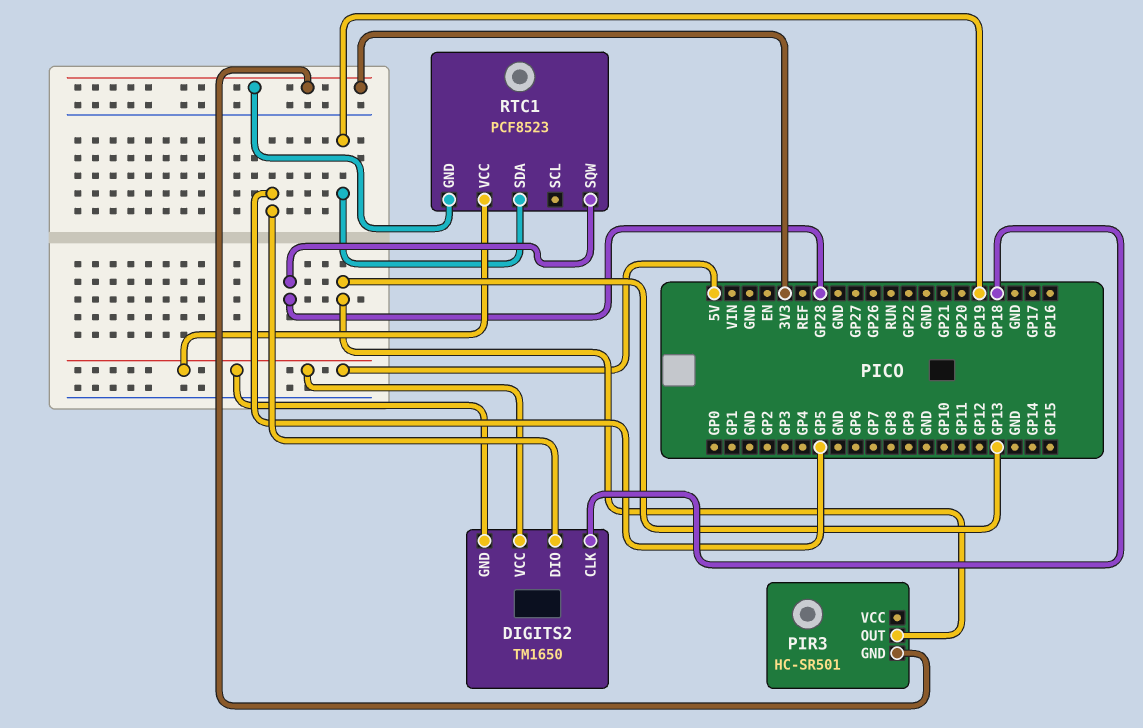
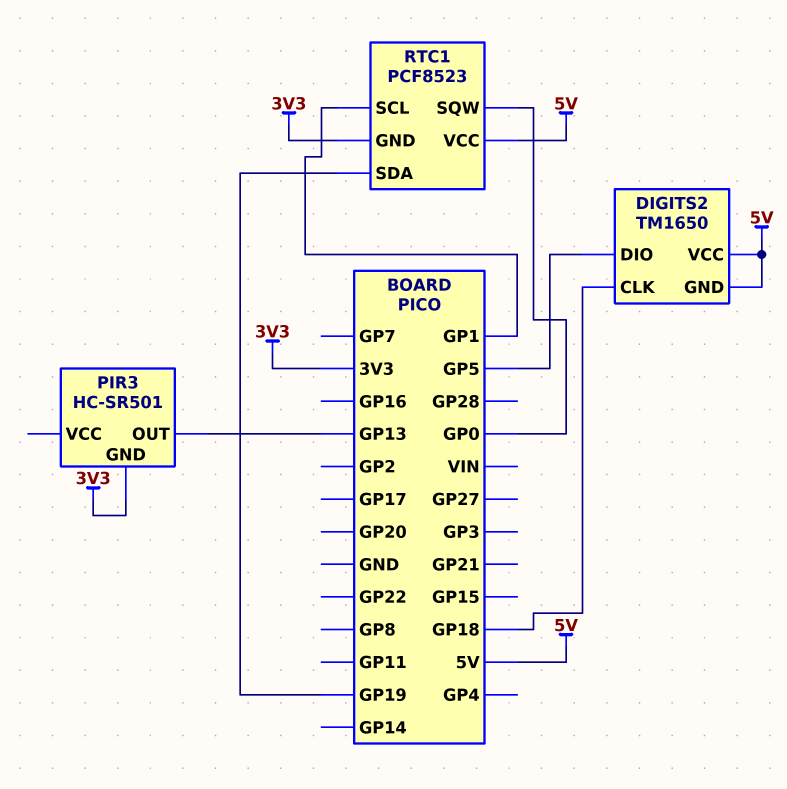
RTC1 pin SCL: none -> GP1
RTC1 pin SQW: GP28 -> GP0

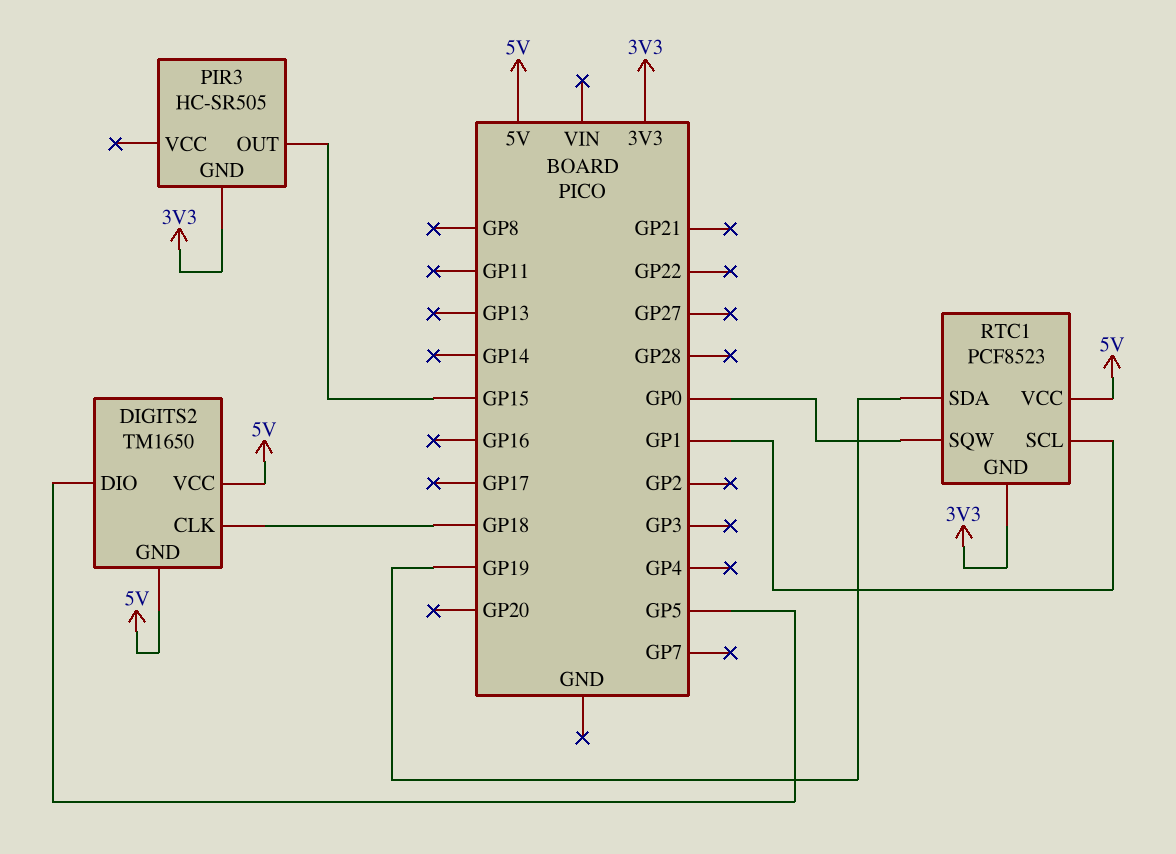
PIR3: HC-SR501 -> HC-SR505
PIR3 pin OUT: GP13 -> GP15

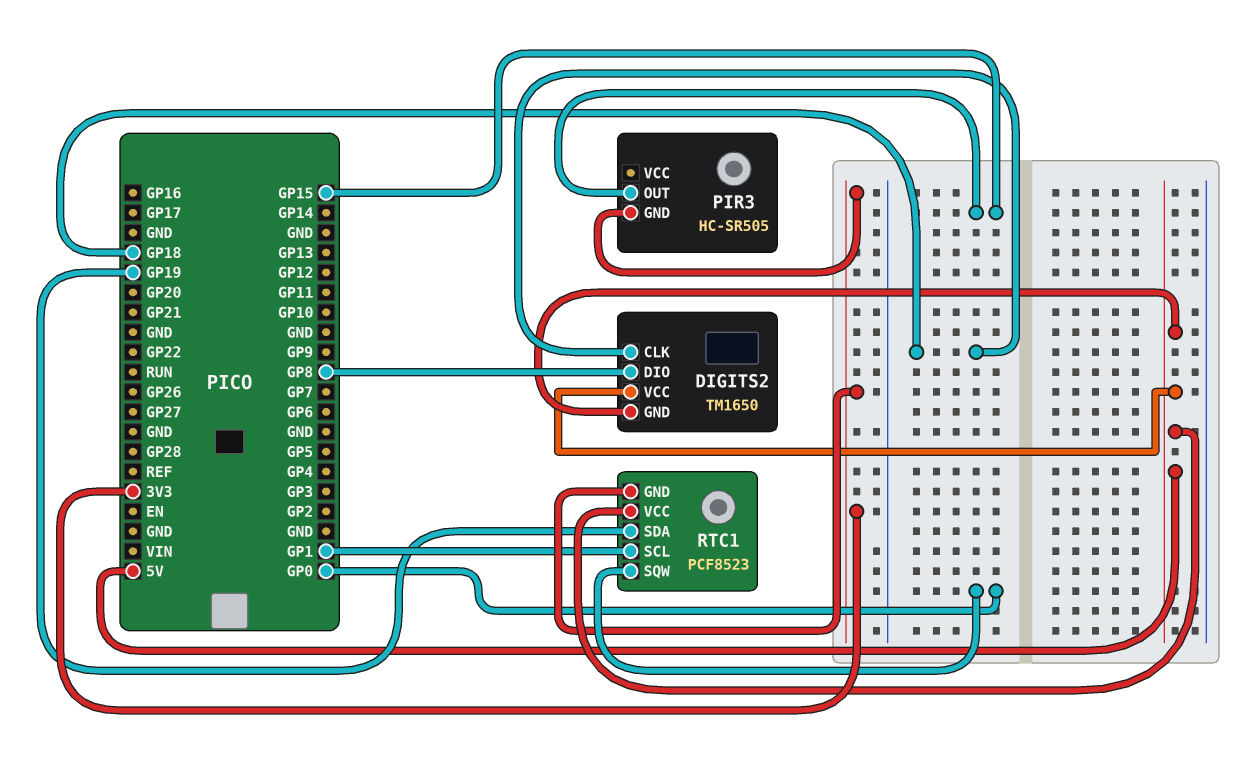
DIGITS2 pin DIO: GP5 -> GP8

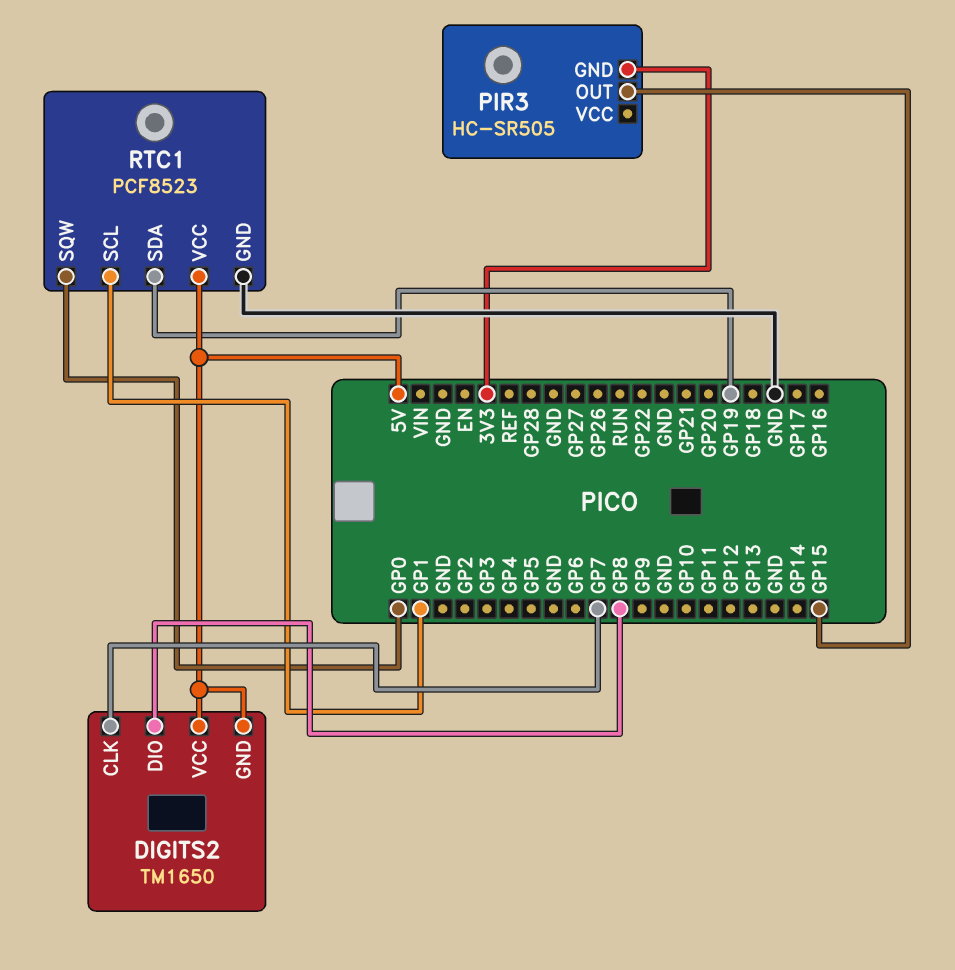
DIGITS2 pin CLK: GP18 -> GP7
RTC1 pin GND: 3V3 -> GND

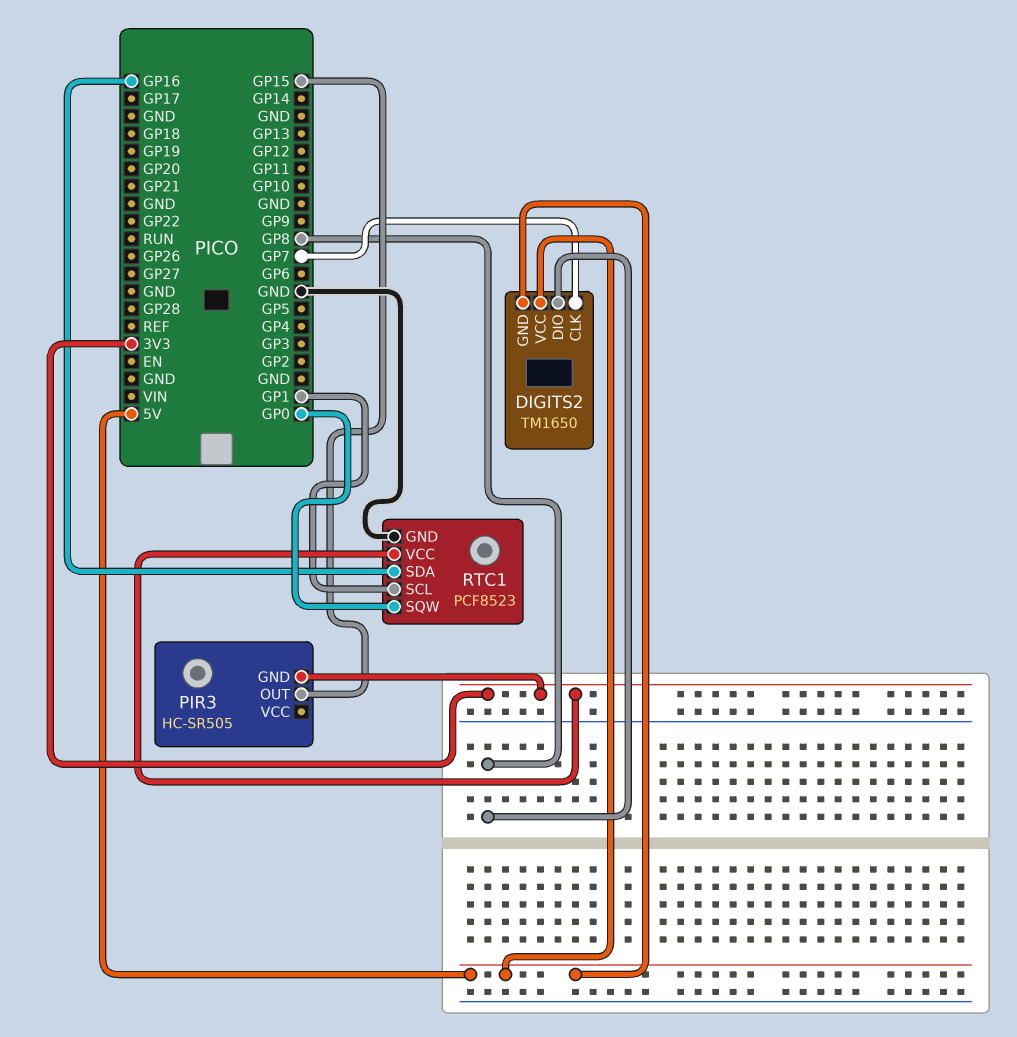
RTC1 pin SDA: GP19 -> GP16
RTC1 pin VCC: 5V -> 3V3

